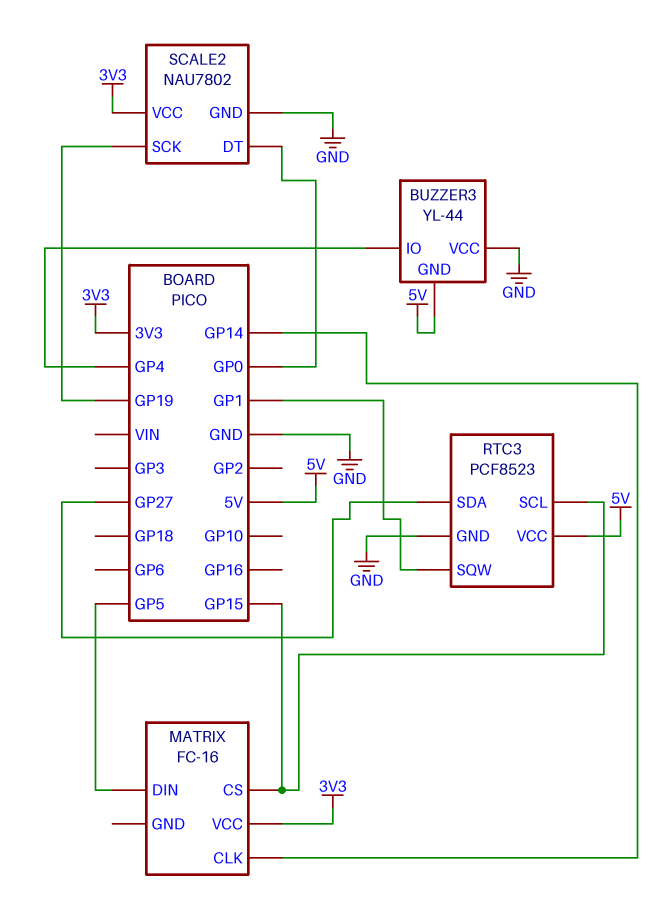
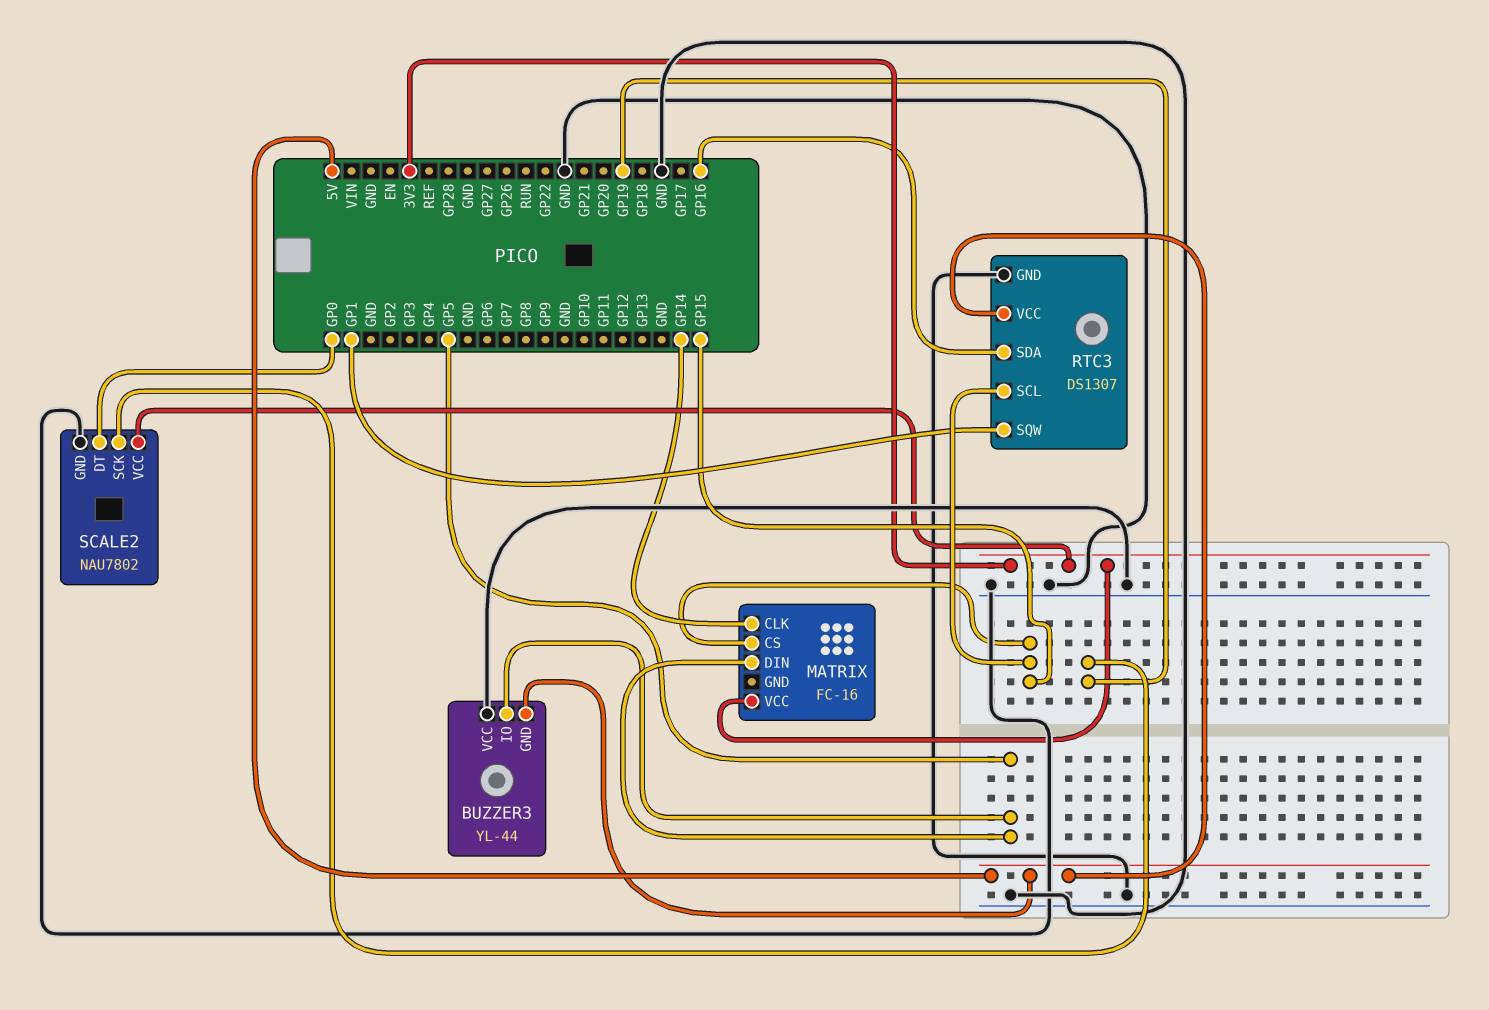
BUZZER3 pin IO: GP4 -> GP5
RTC3: PCF8523 -> DS1307
RTC3 pin SDA: GP27 -> GP16

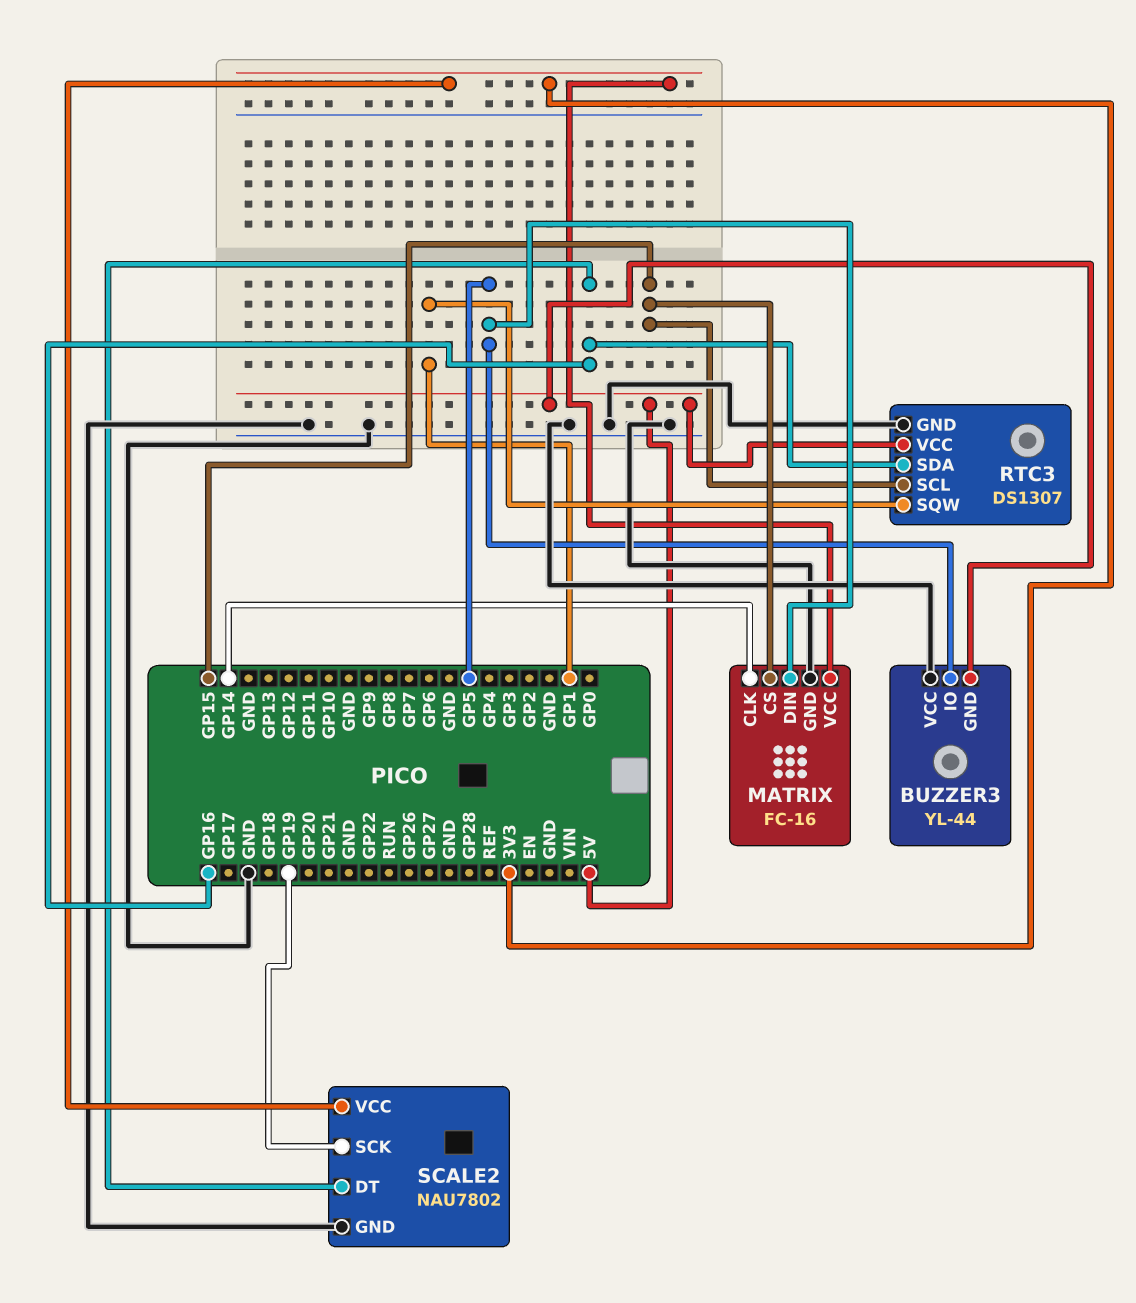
MATRIX pin GND: none -> GND
SCALE2 pin DT: GP0 -> GP16

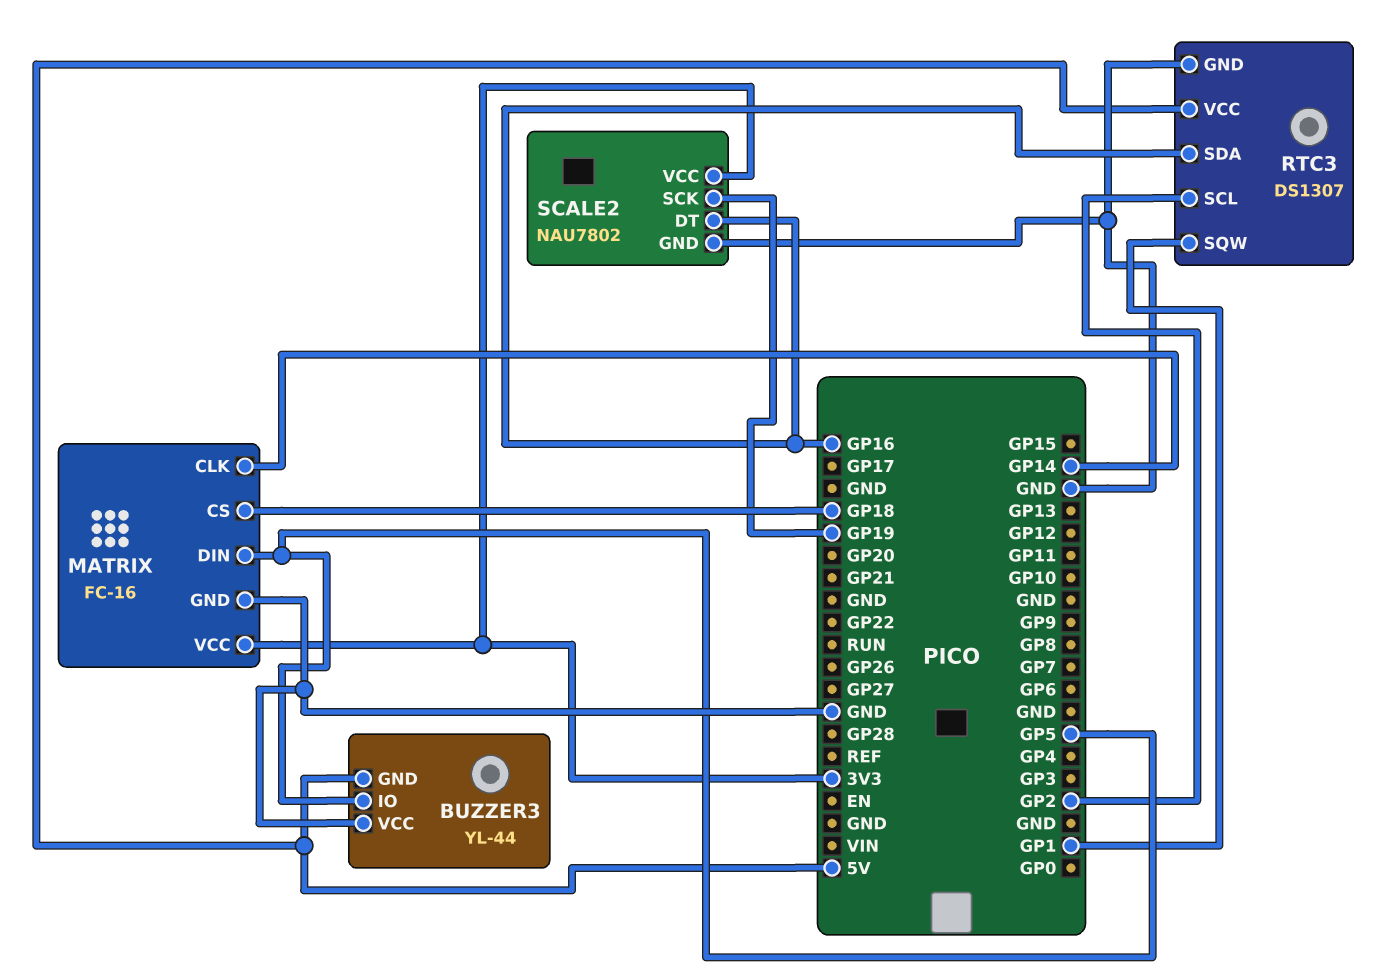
MATRIX pin CS: GP15 -> GP18
RTC3 pin SCL: GP15 -> GP2

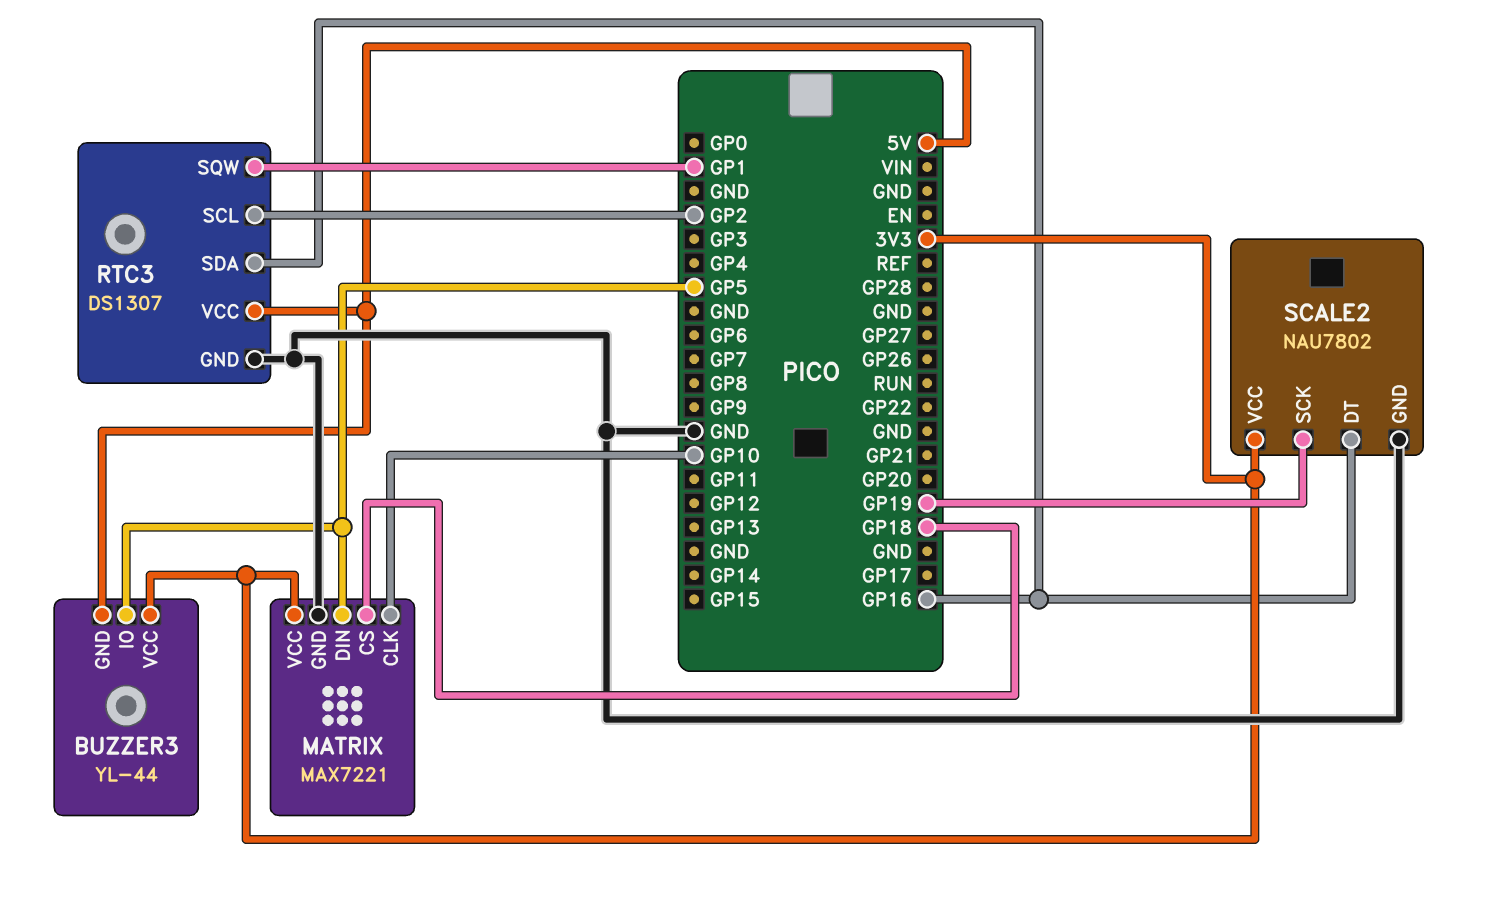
BUZZER3 pin VCC: GND -> 3V3
MATRIX: FC-16 -> MAX7221
MATRIX pin CLK: GP14 -> GP10

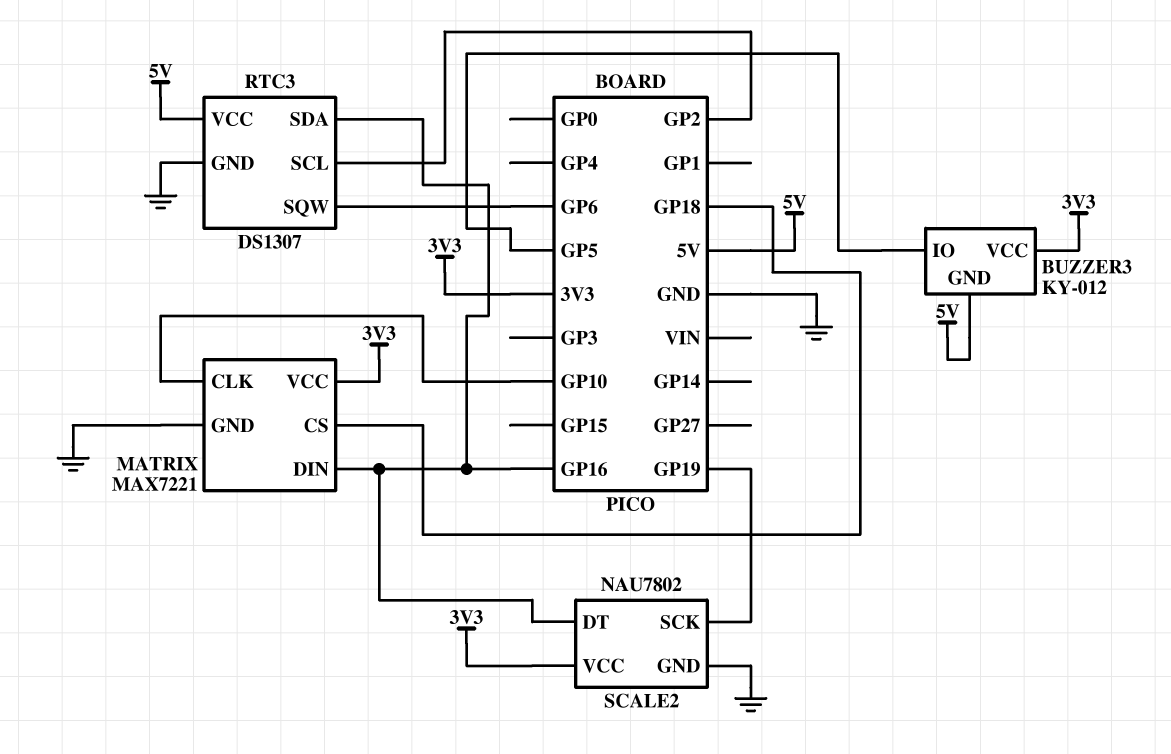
BUZZER3: YL-44 -> KY-012
MATRIX pin DIN: GP5 -> GP16
RTC3 pin SQW: GP1 -> GP6

